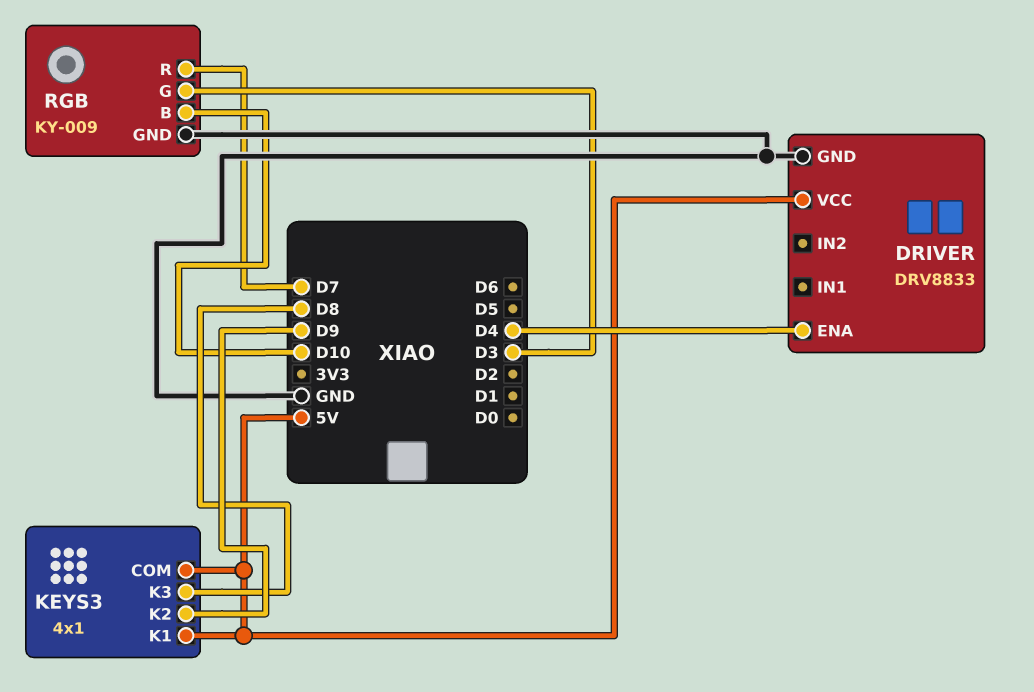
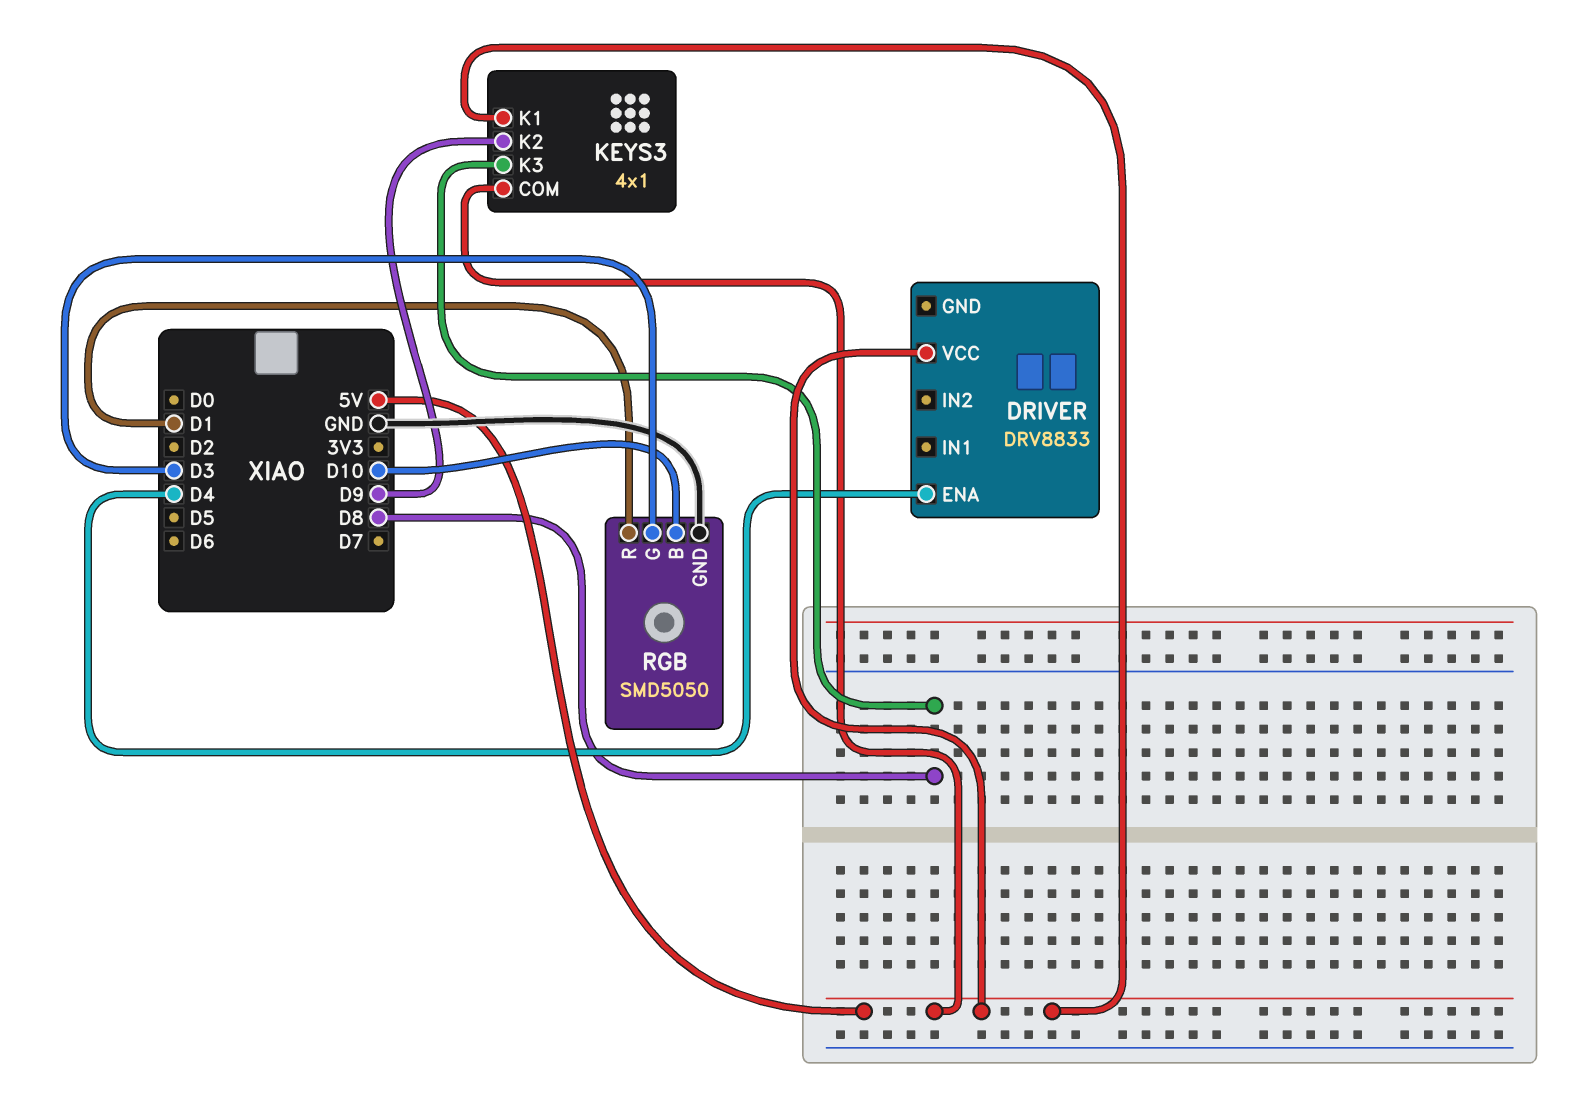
DRIVER pin GND: GND -> none
RGB: KY-009 -> SMD5050
RGB pin R: D7 -> D1

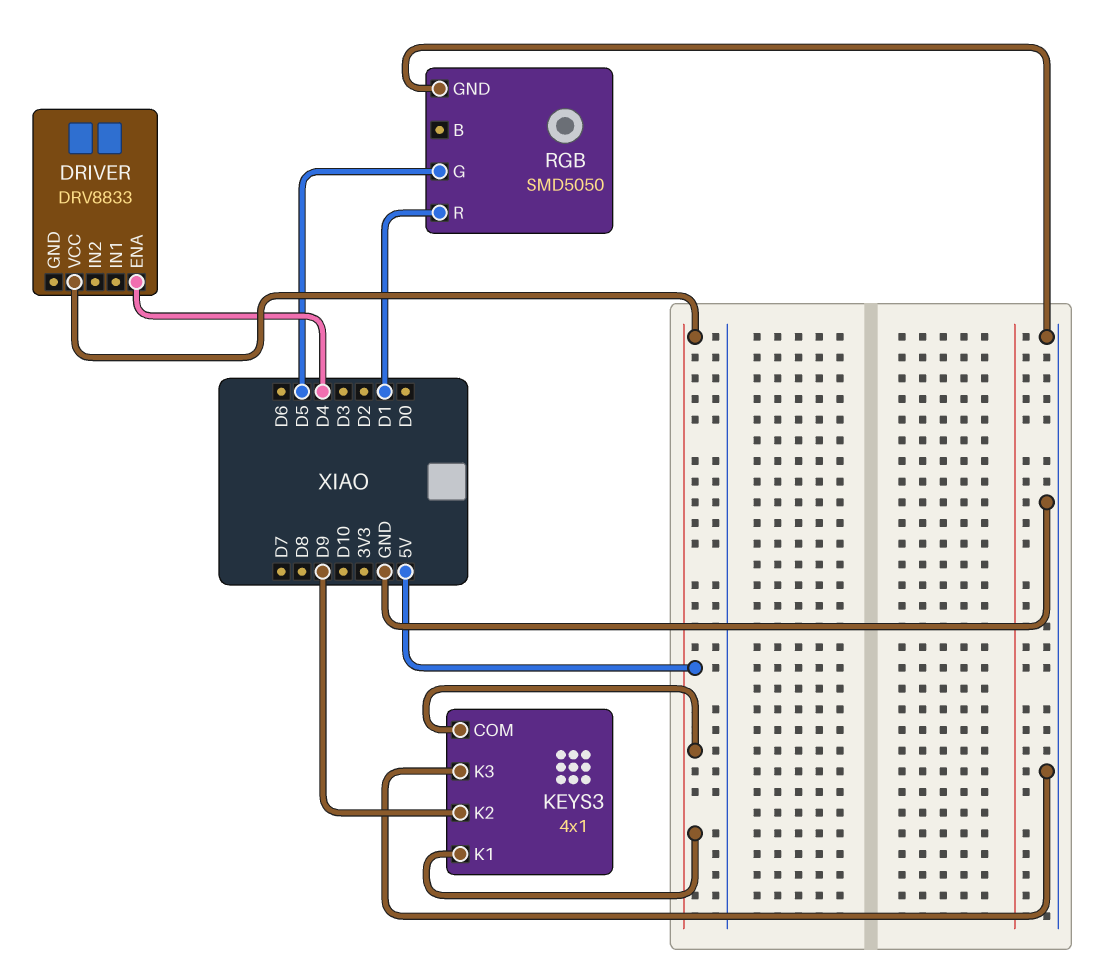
KEYS3 pin K3: D8 -> GND
RGB pin B: D10 -> none
RGB pin G: D3 -> D5

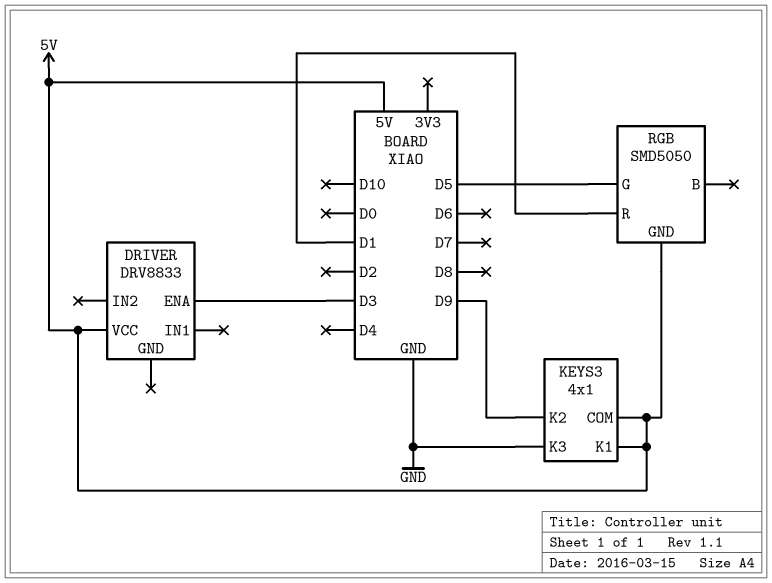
DRIVER pin ENA: D4 -> D3
RGB pin GND: GND -> 5V

